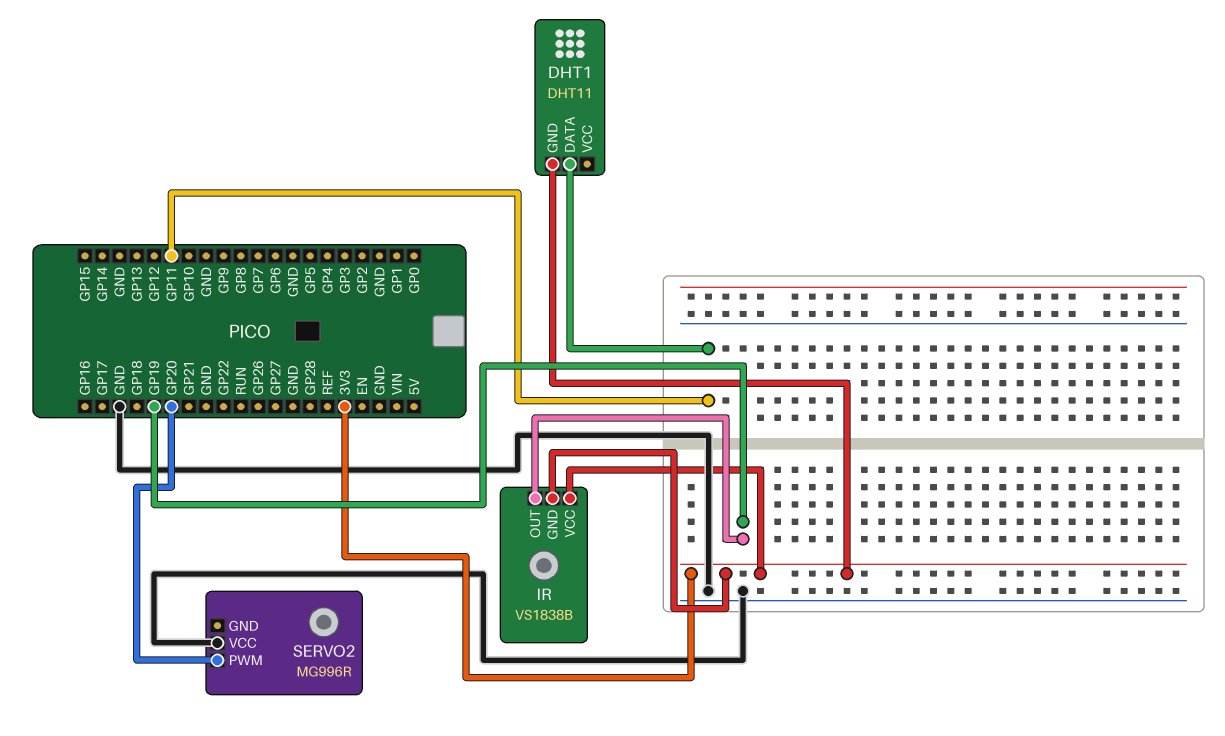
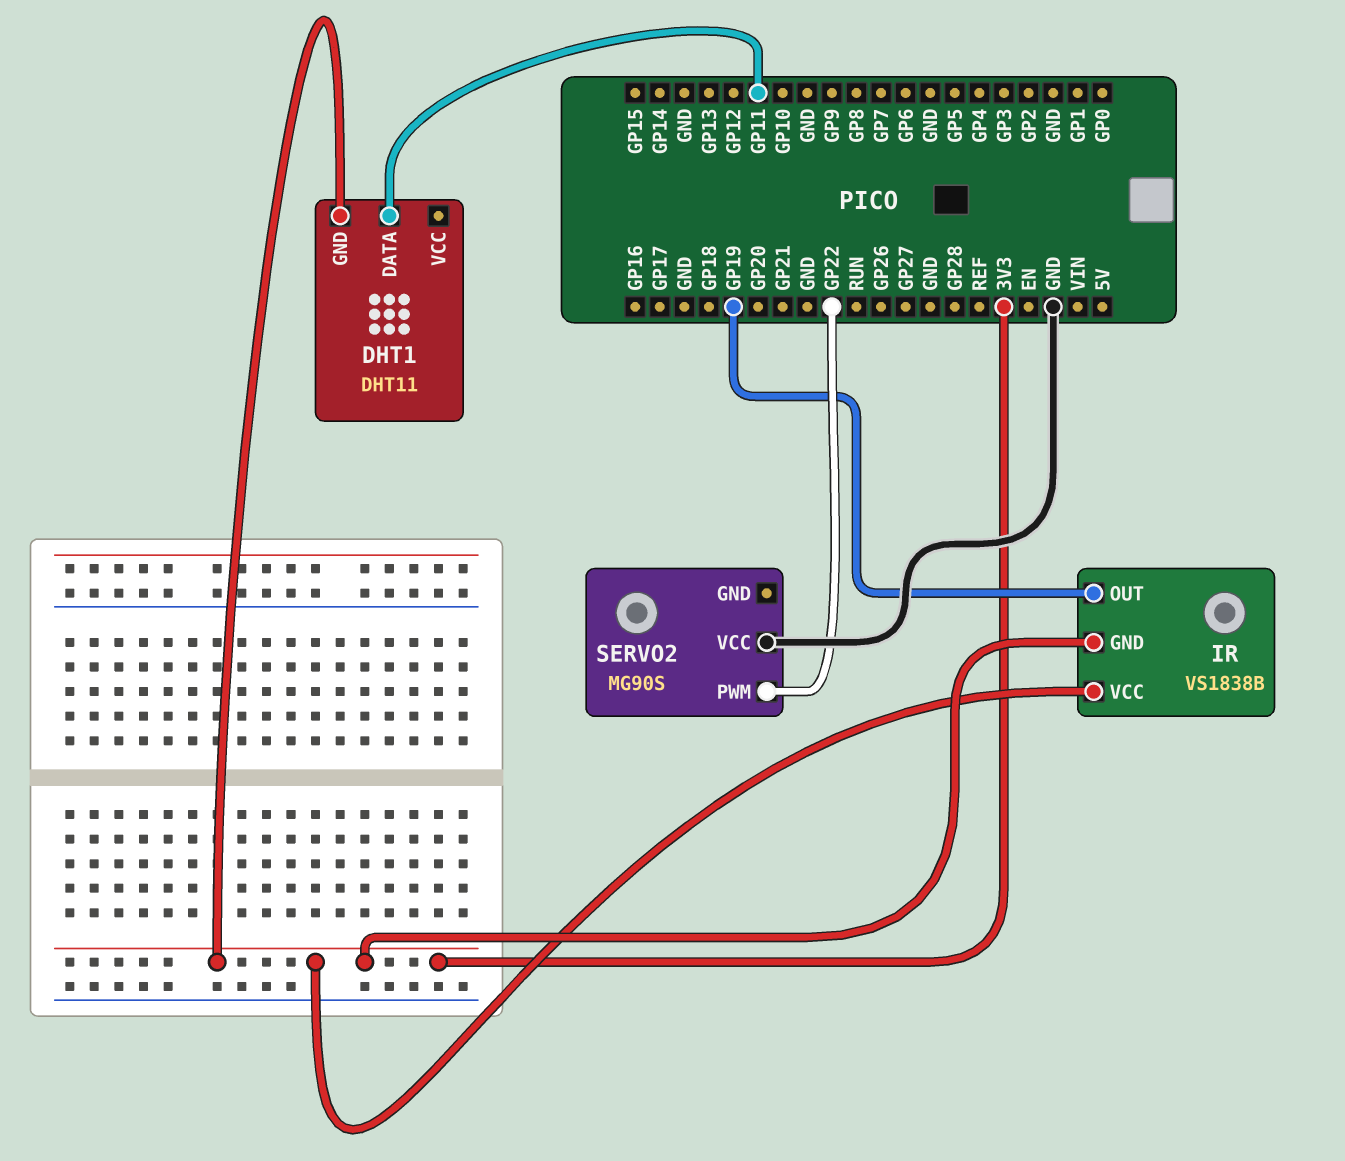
SERVO2: MG996R -> MG90S
SERVO2 pin PWM: GP20 -> GP22

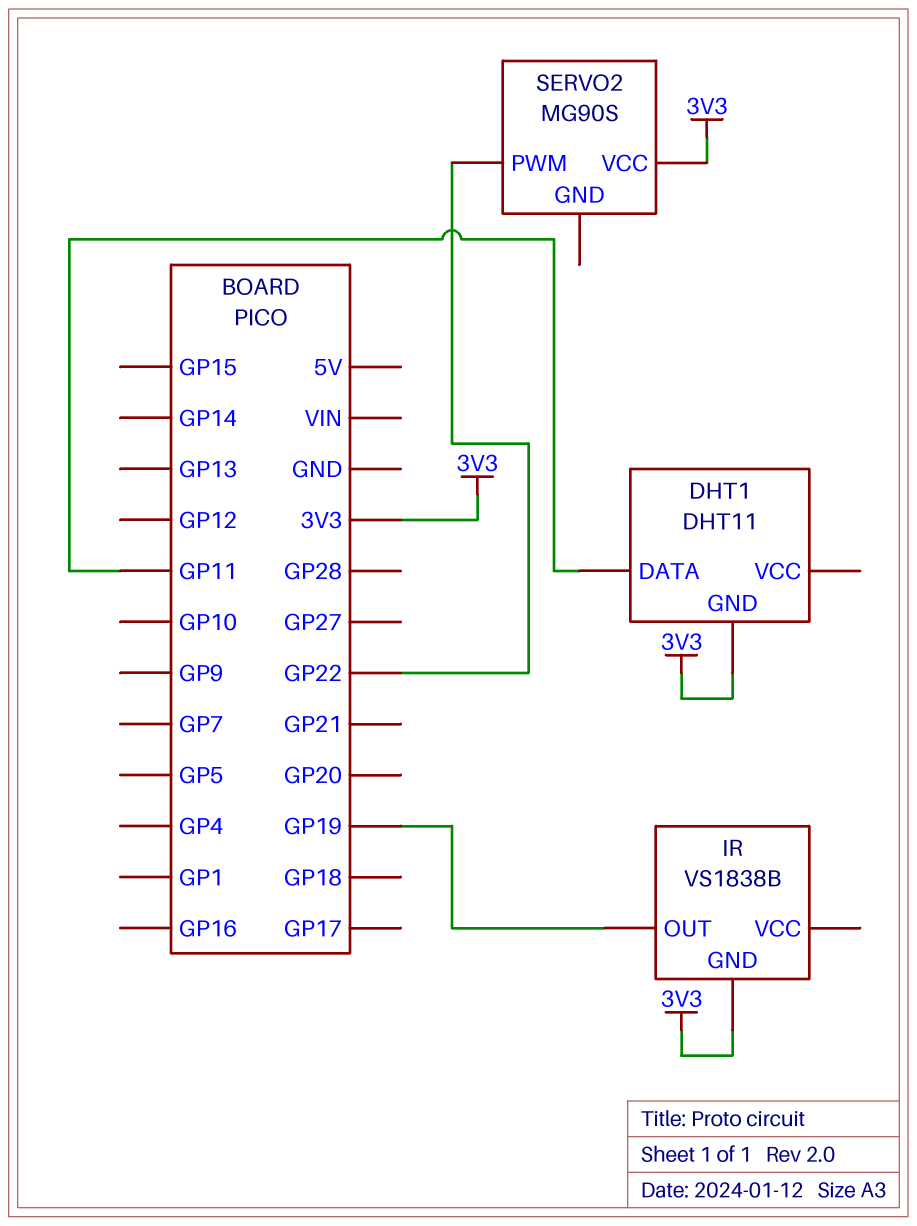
IR pin VCC: 3V3 -> none
SERVO2 pin VCC: GND -> 3V3

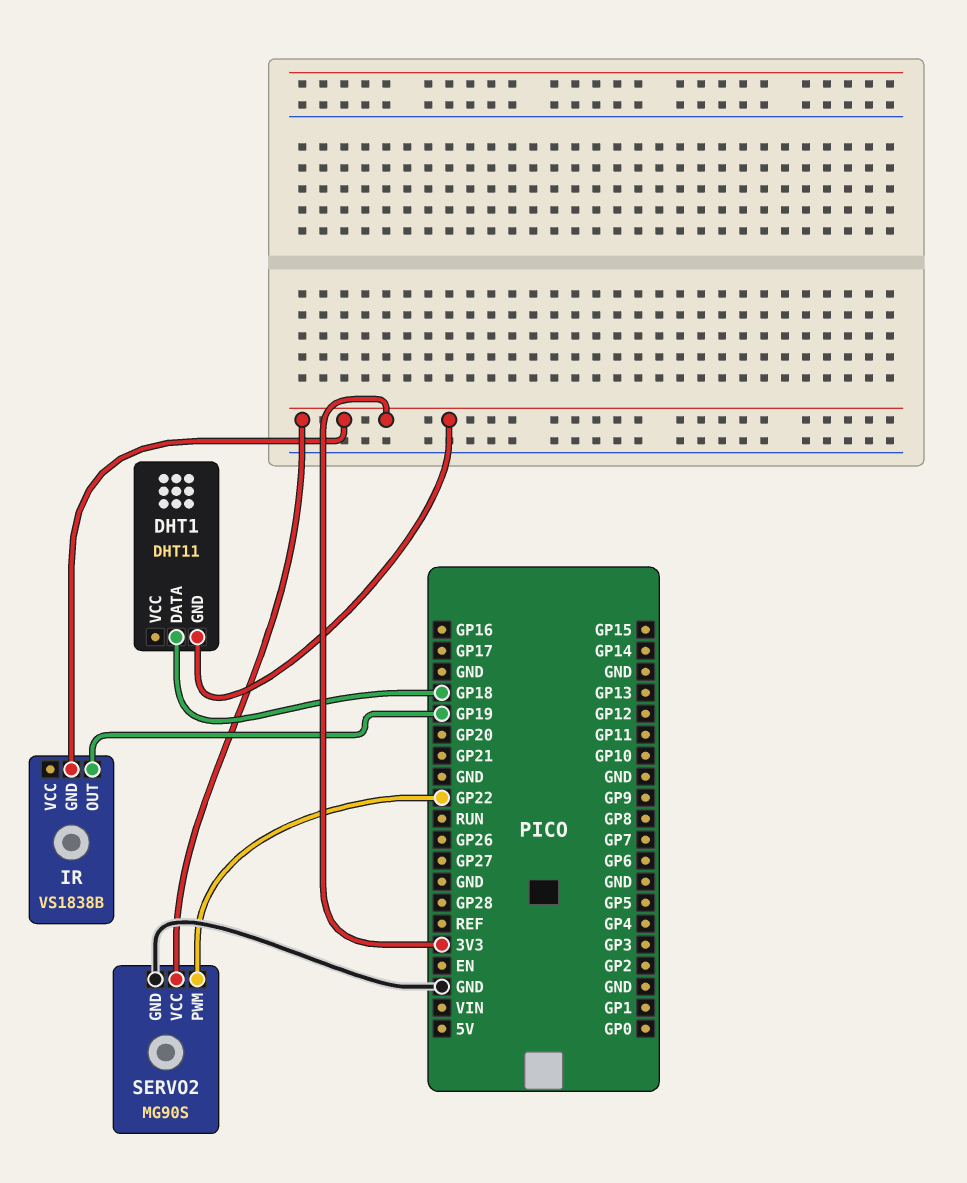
DHT1 pin DATA: GP11 -> GP18
SERVO2 pin GND: none -> GND

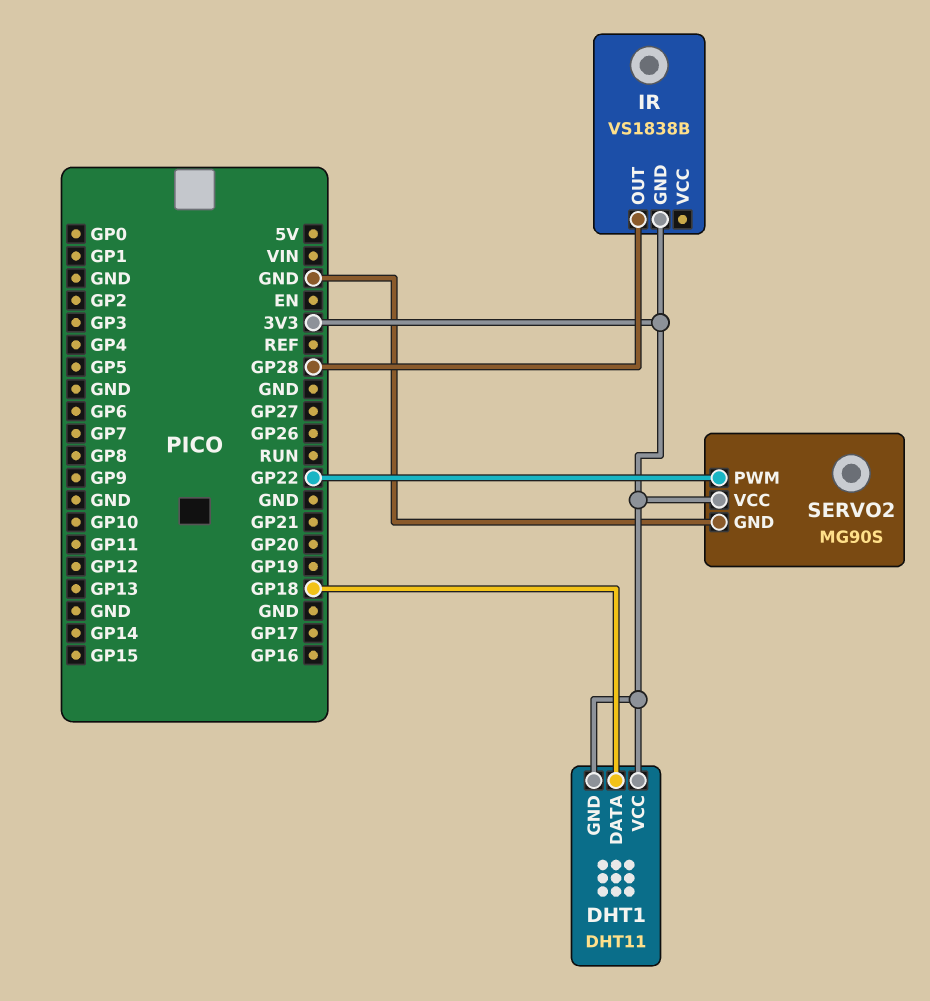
DHT1 pin VCC: none -> 3V3
IR pin OUT: GP19 -> GP28

